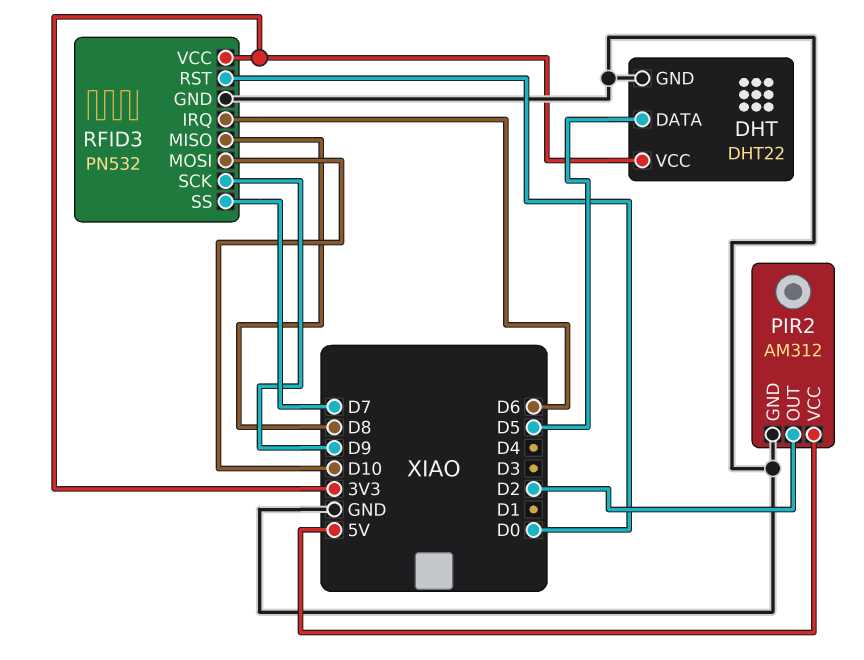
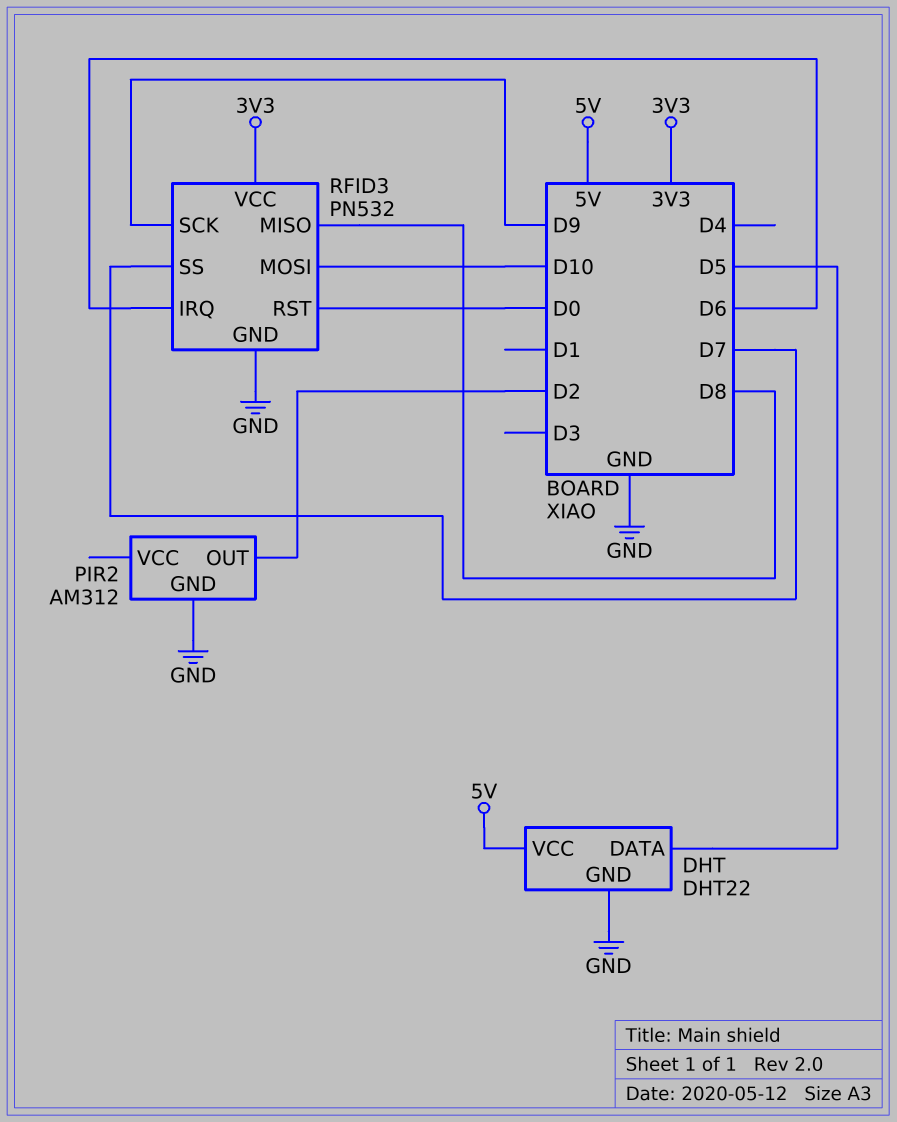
DHT pin VCC: 3V3 -> 5V
PIR2 pin VCC: 5V -> none

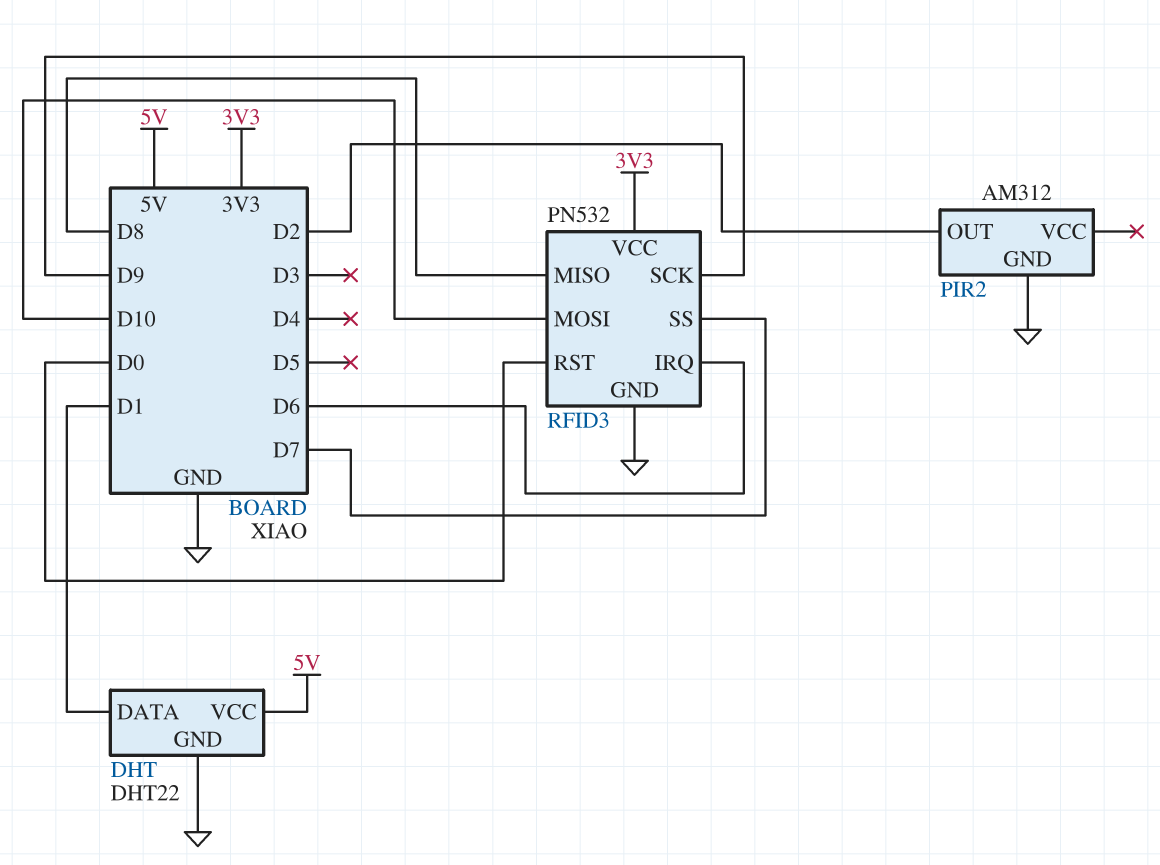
DHT pin DATA: D5 -> D1

